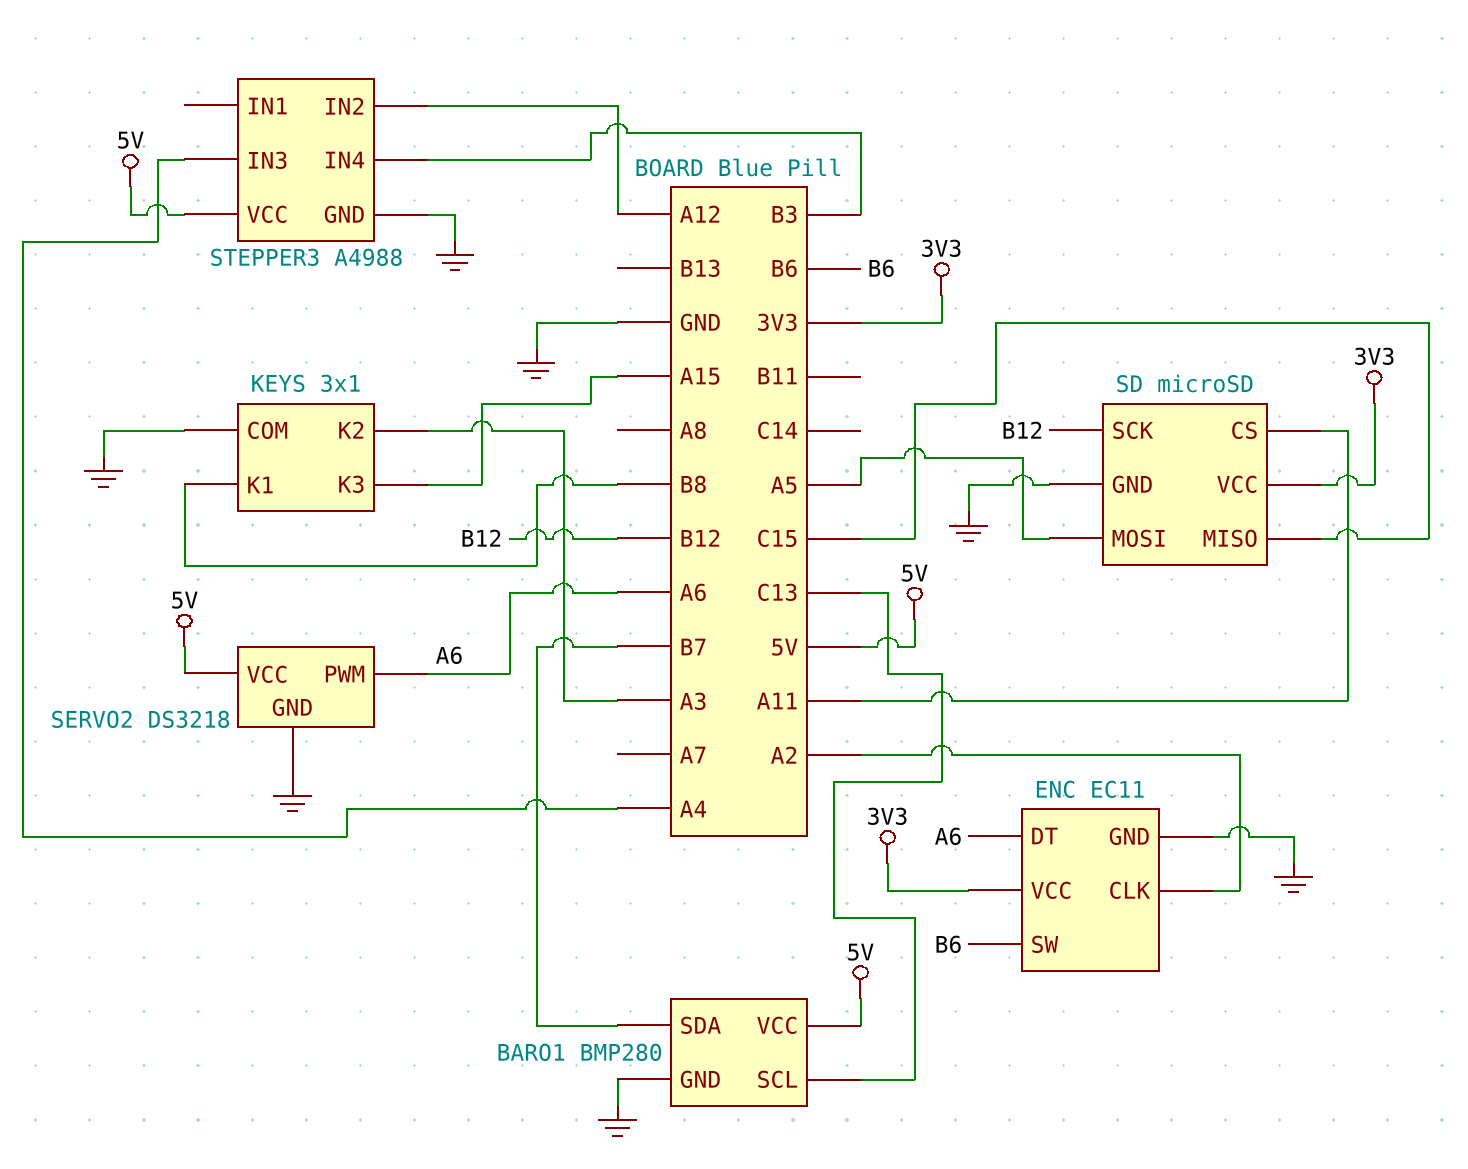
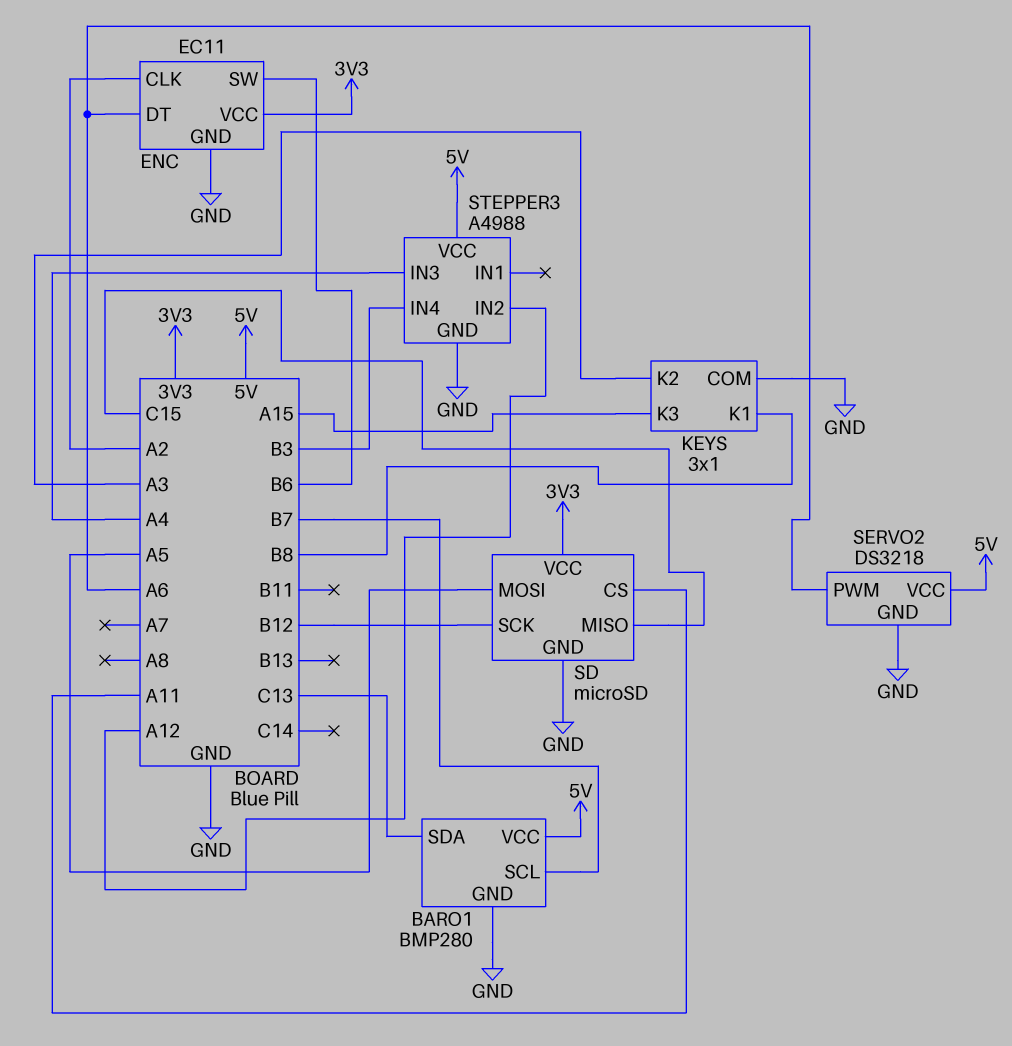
BARO1 pin SCL: C13 -> B7
BARO1 pin SDA: B7 -> C13

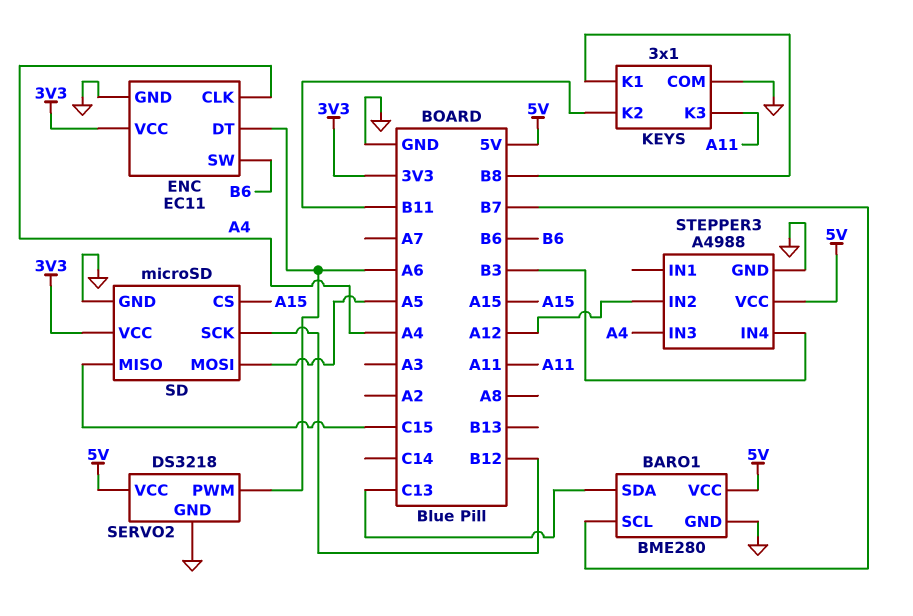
BARO1: BMP280 -> BME280
ENC pin CLK: A2 -> A4
KEYS pin K2: A3 -> B11
KEYS pin K3: A15 -> A11
SD pin CS: A11 -> A15

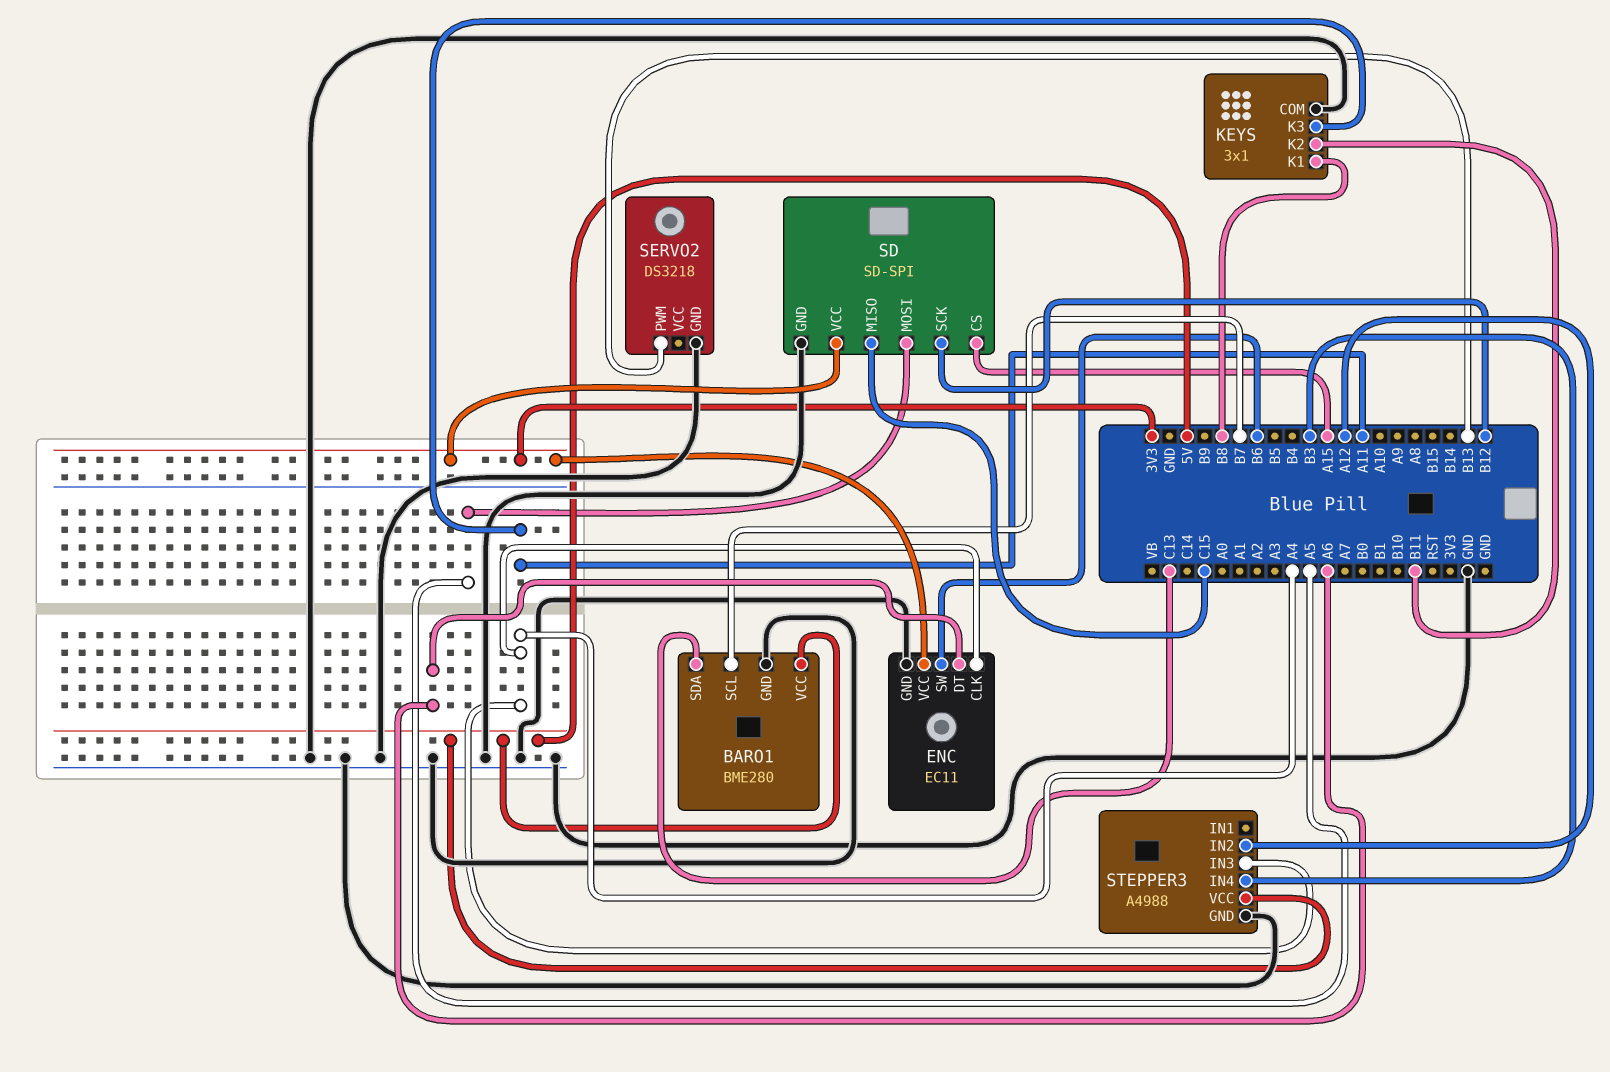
SD: microSD -> SD-SPI
SERVO2 pin PWM: A6 -> B13
SERVO2 pin VCC: 5V -> none

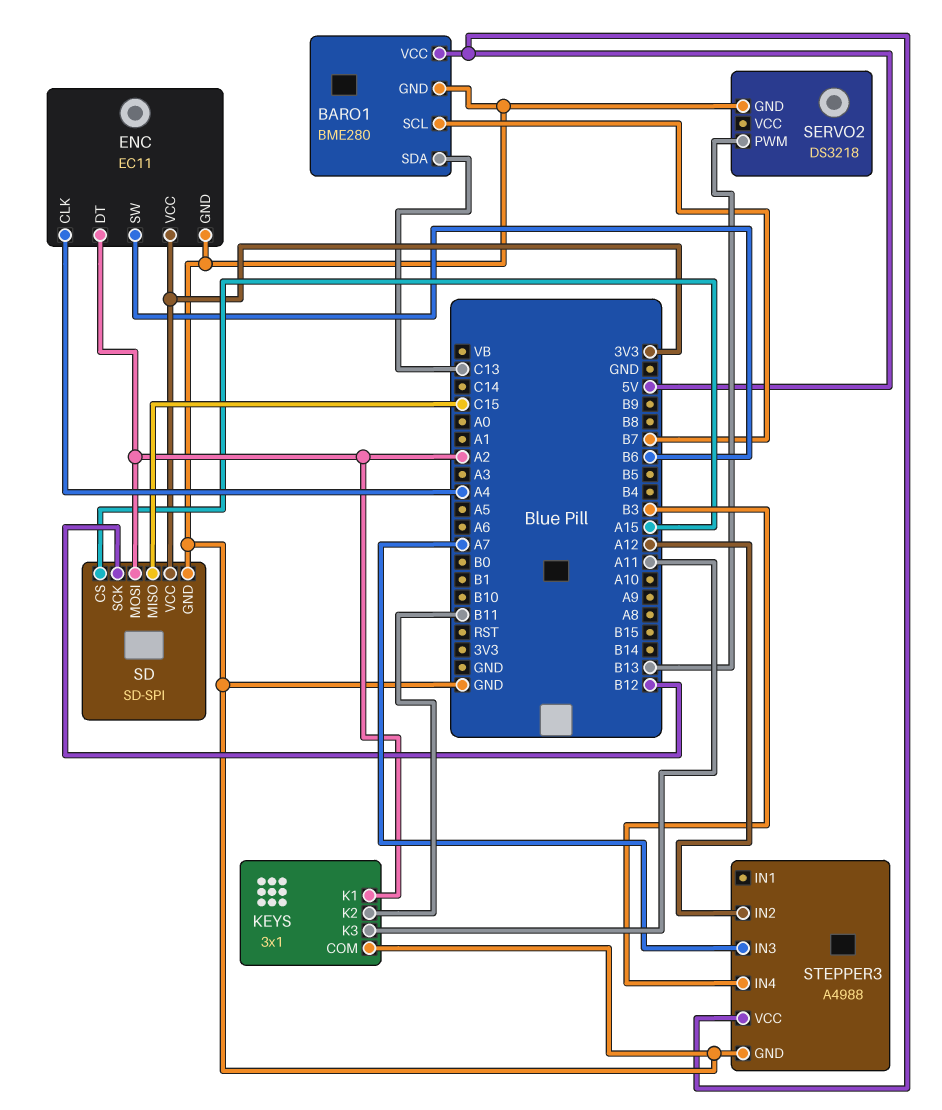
ENC pin DT: A6 -> A2
KEYS pin K1: B8 -> A2
SD pin MOSI: A5 -> A2
STEPPER3 pin IN3: A4 -> A7

